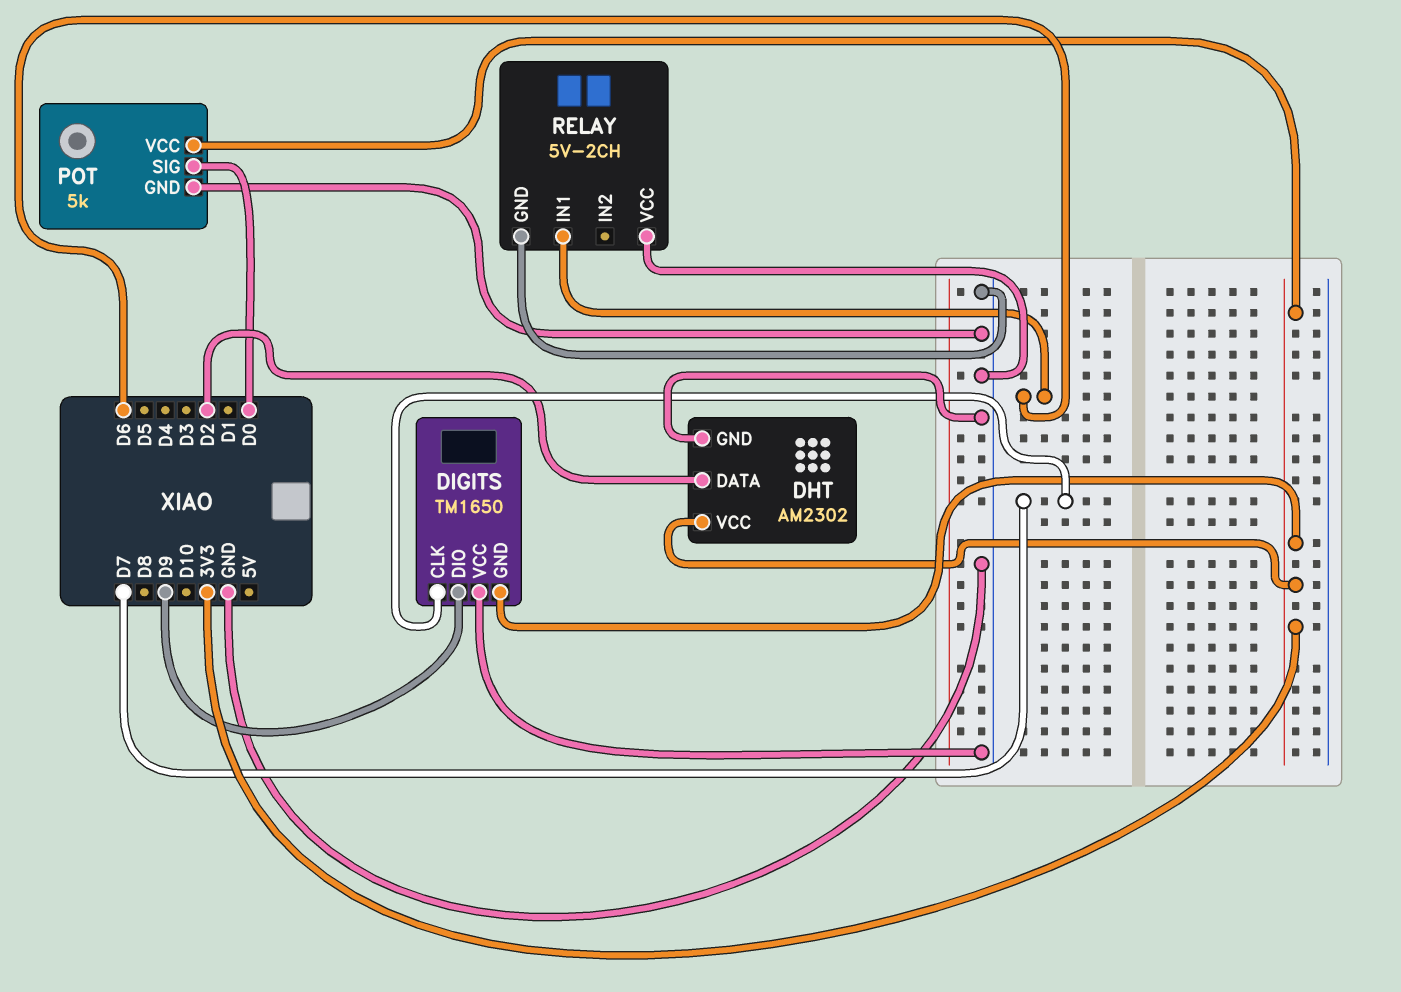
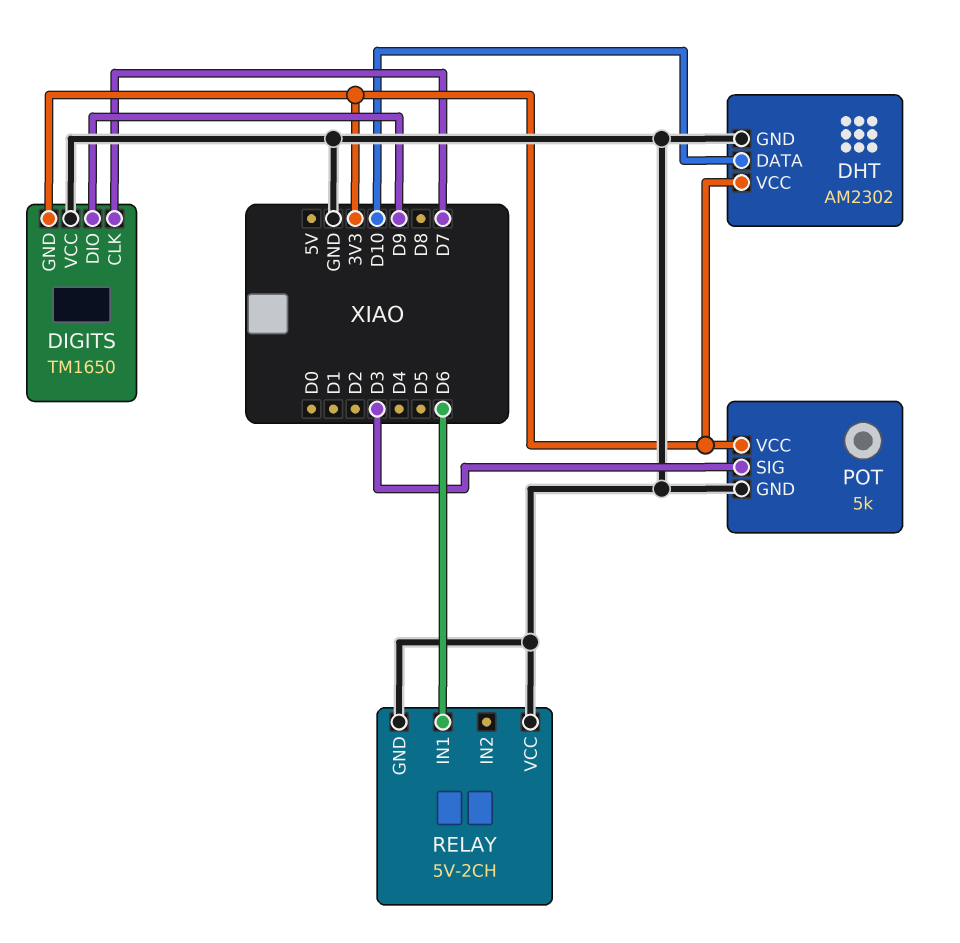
DHT pin DATA: D2 -> D10
POT pin SIG: D0 -> D3

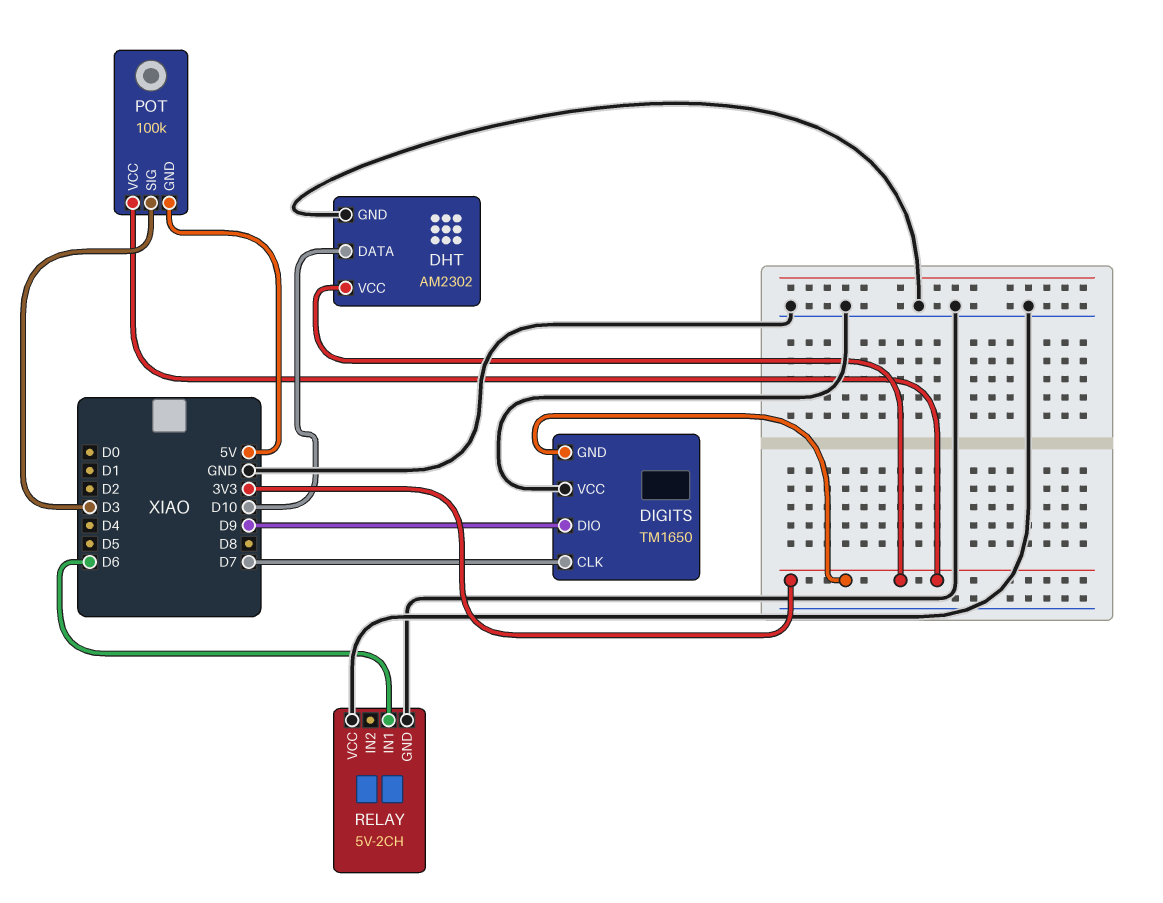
POT: 5k -> 100k
POT pin GND: GND -> 5V

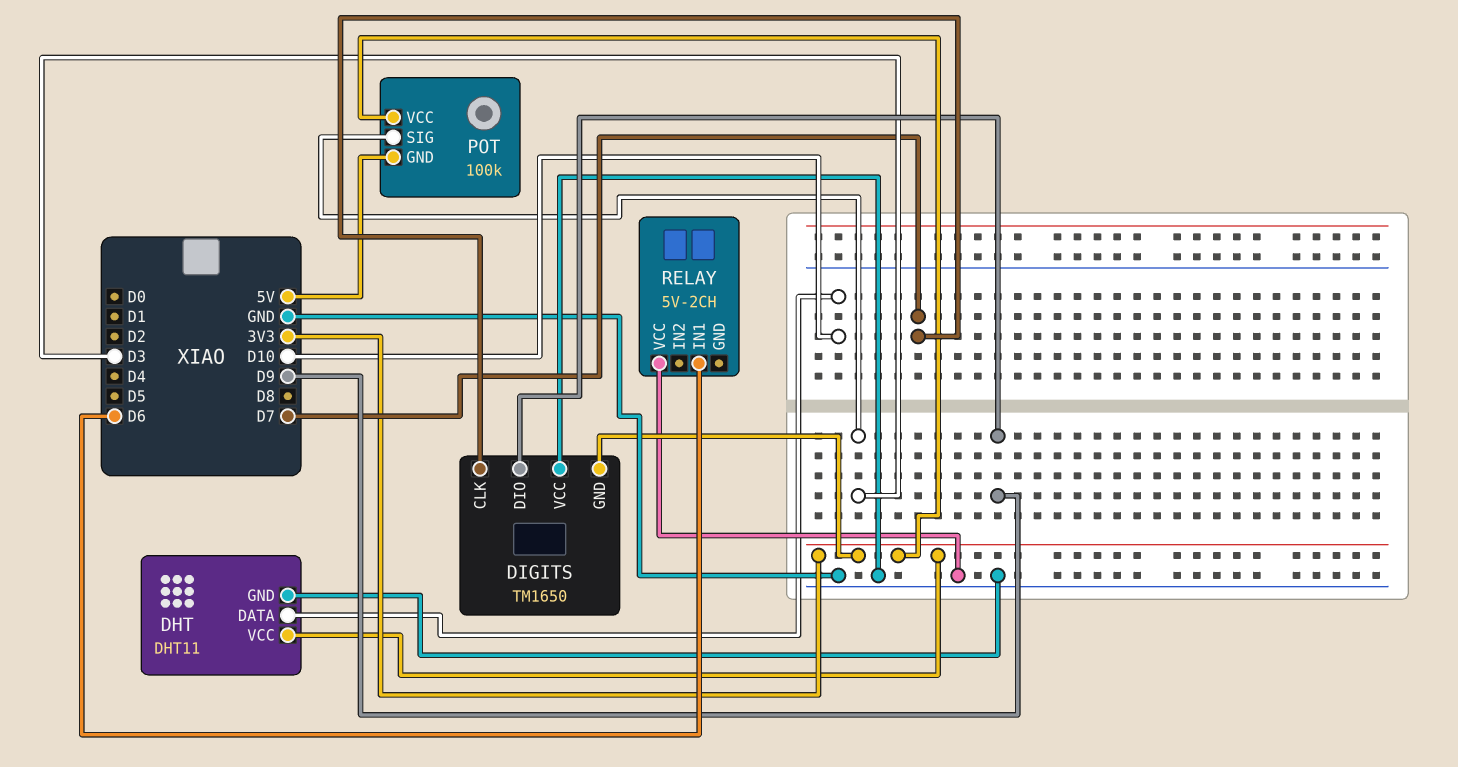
DHT: AM2302 -> DHT11
RELAY pin GND: GND -> none

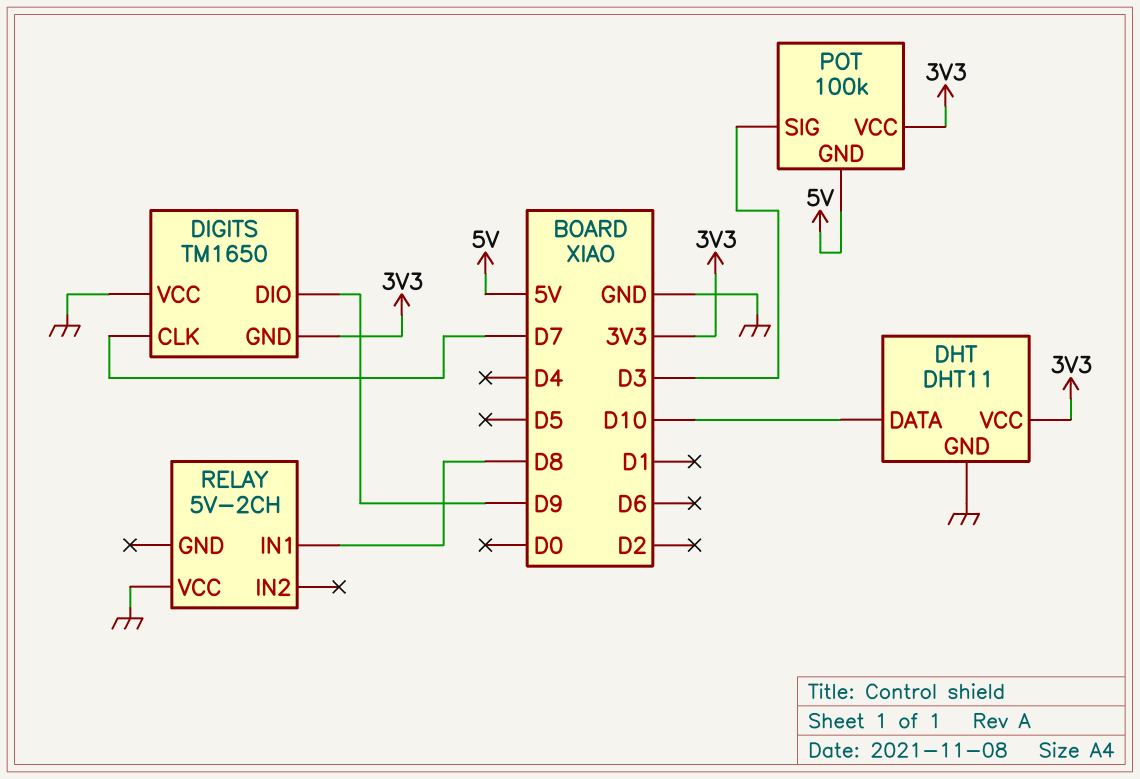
RELAY pin IN1: D6 -> D8

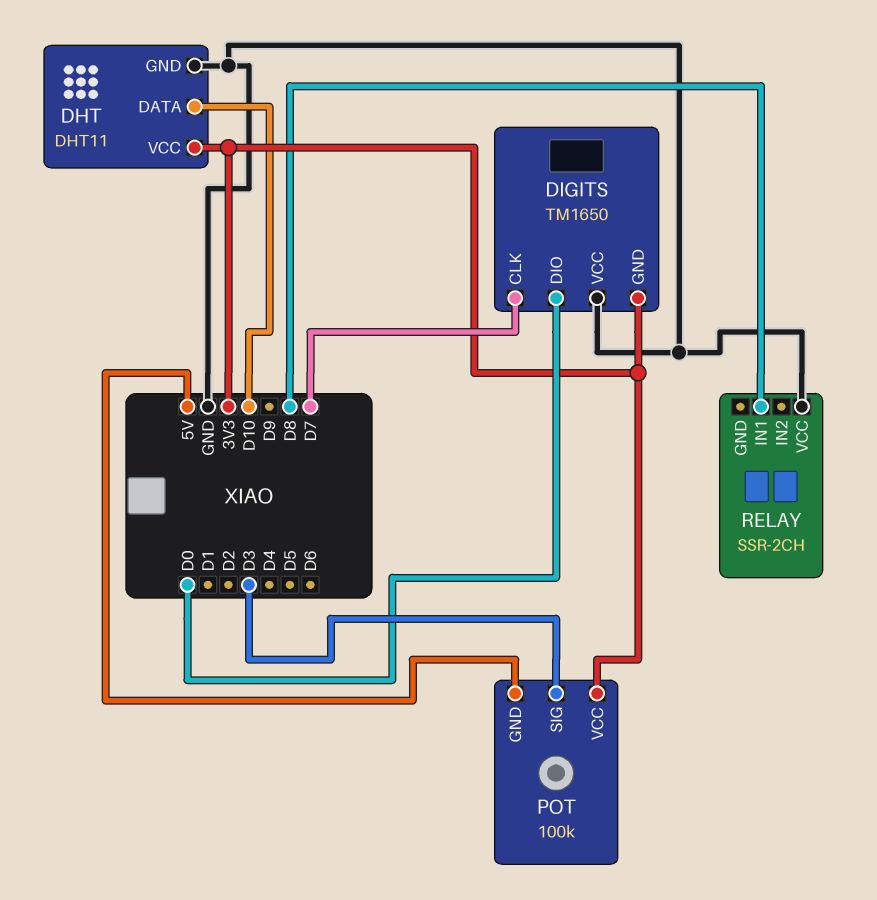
DIGITS pin DIO: D9 -> D0
RELAY: 5V-2CH -> SSR-2CH

